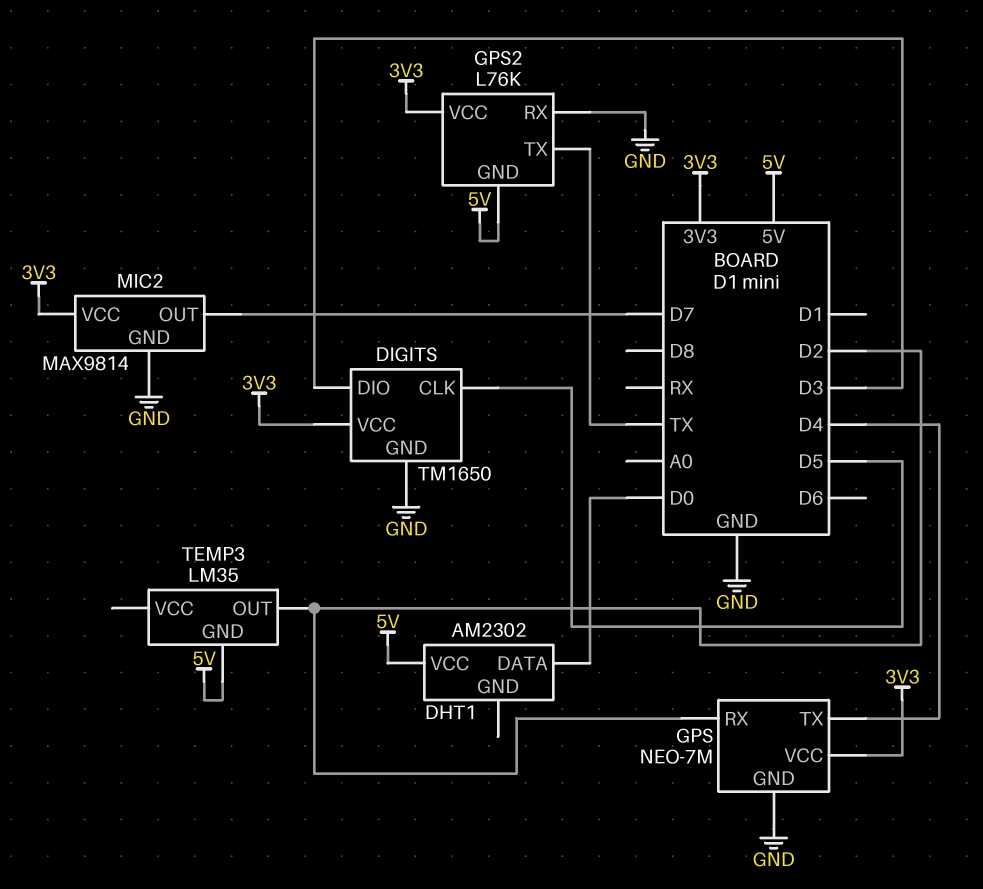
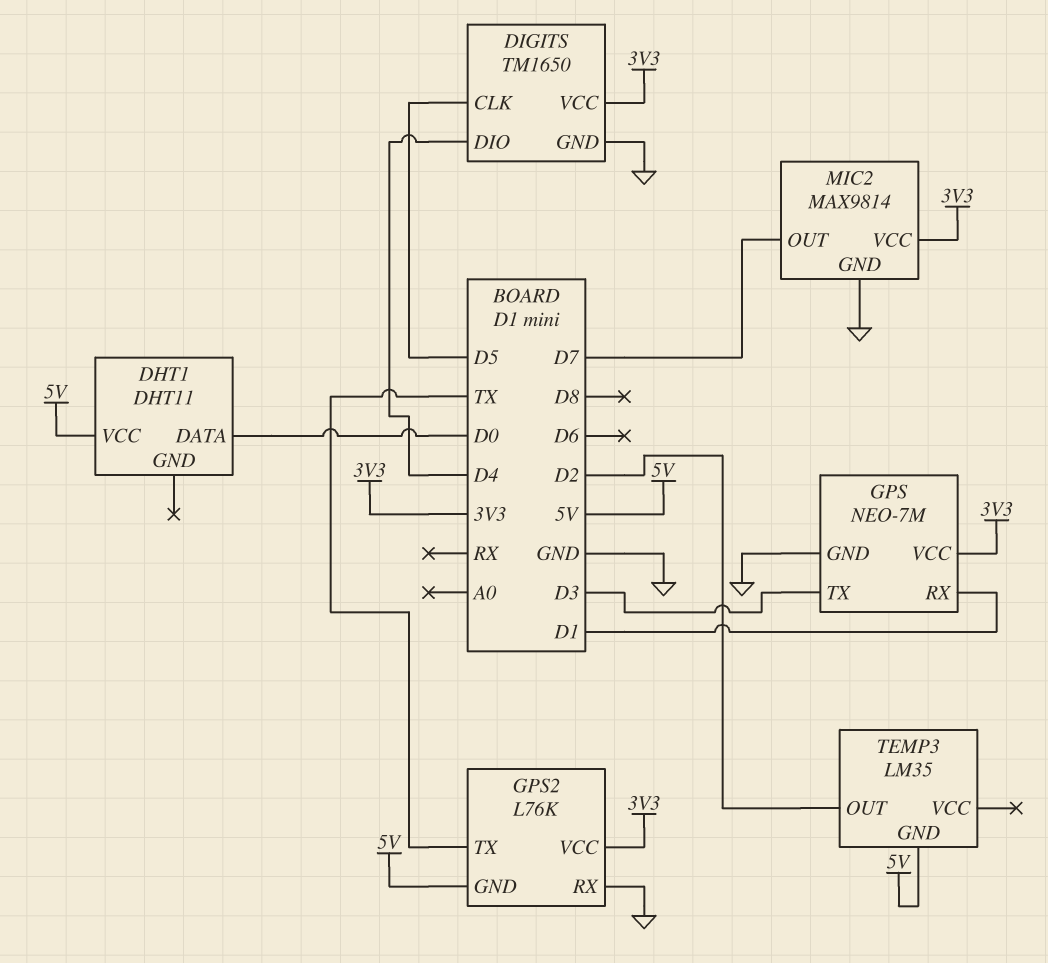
DHT1: AM2302 -> DHT11
DIGITS pin DIO: D3 -> D4
GPS pin RX: D2 -> D1
GPS pin TX: D4 -> D3

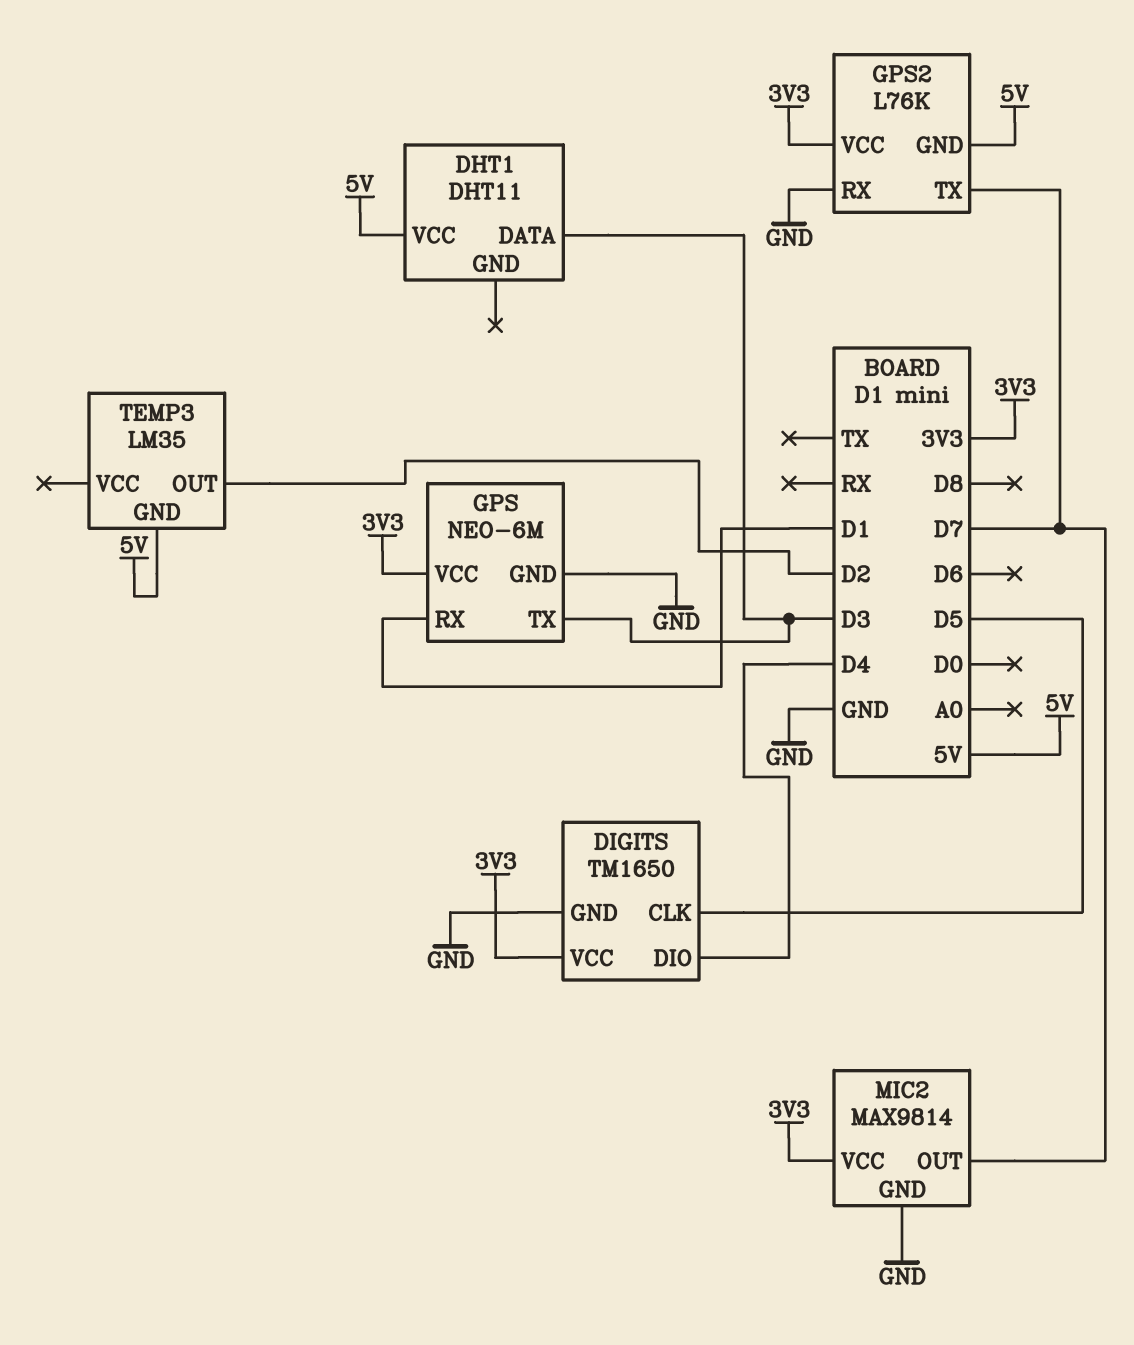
DHT1 pin DATA: D0 -> D3
GPS: NEO-7M -> NEO-6M
GPS2 pin TX: TX -> D7

